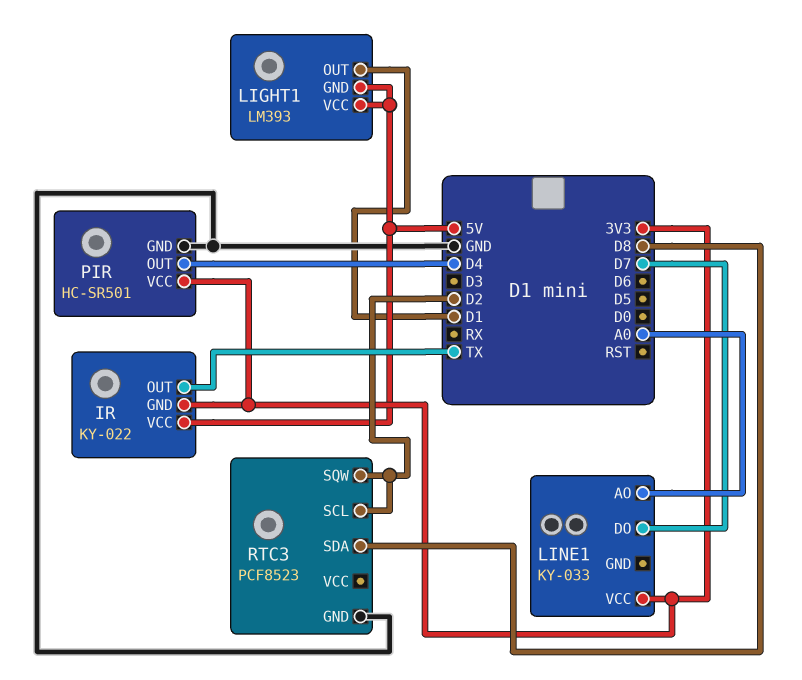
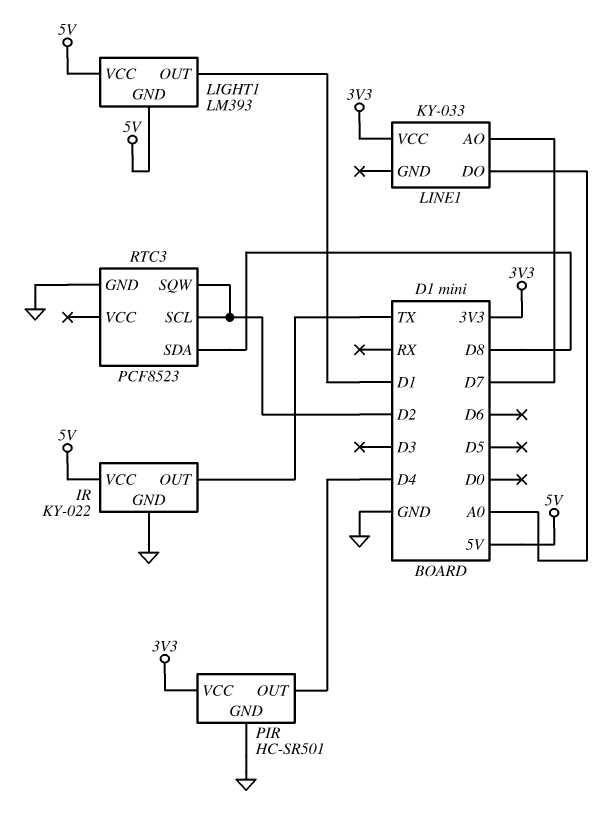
IR pin GND: 3V3 -> GND
LINE1 pin AO: A0 -> D7
LINE1 pin DO: D7 -> A0

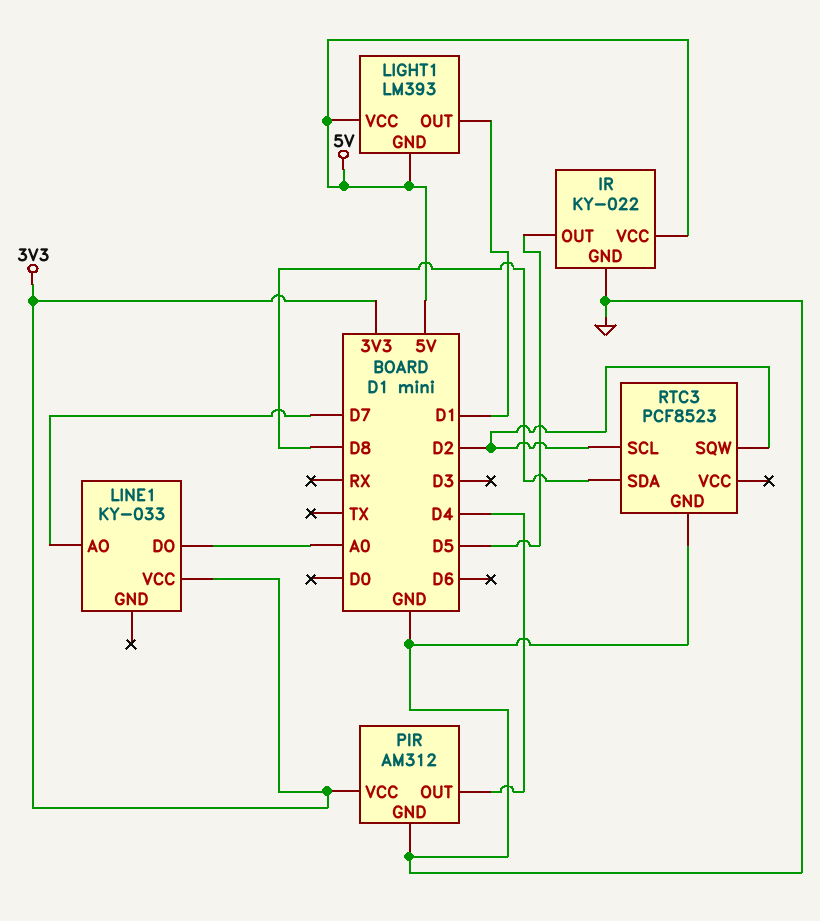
IR pin OUT: TX -> D5
PIR: HC-SR501 -> AM312

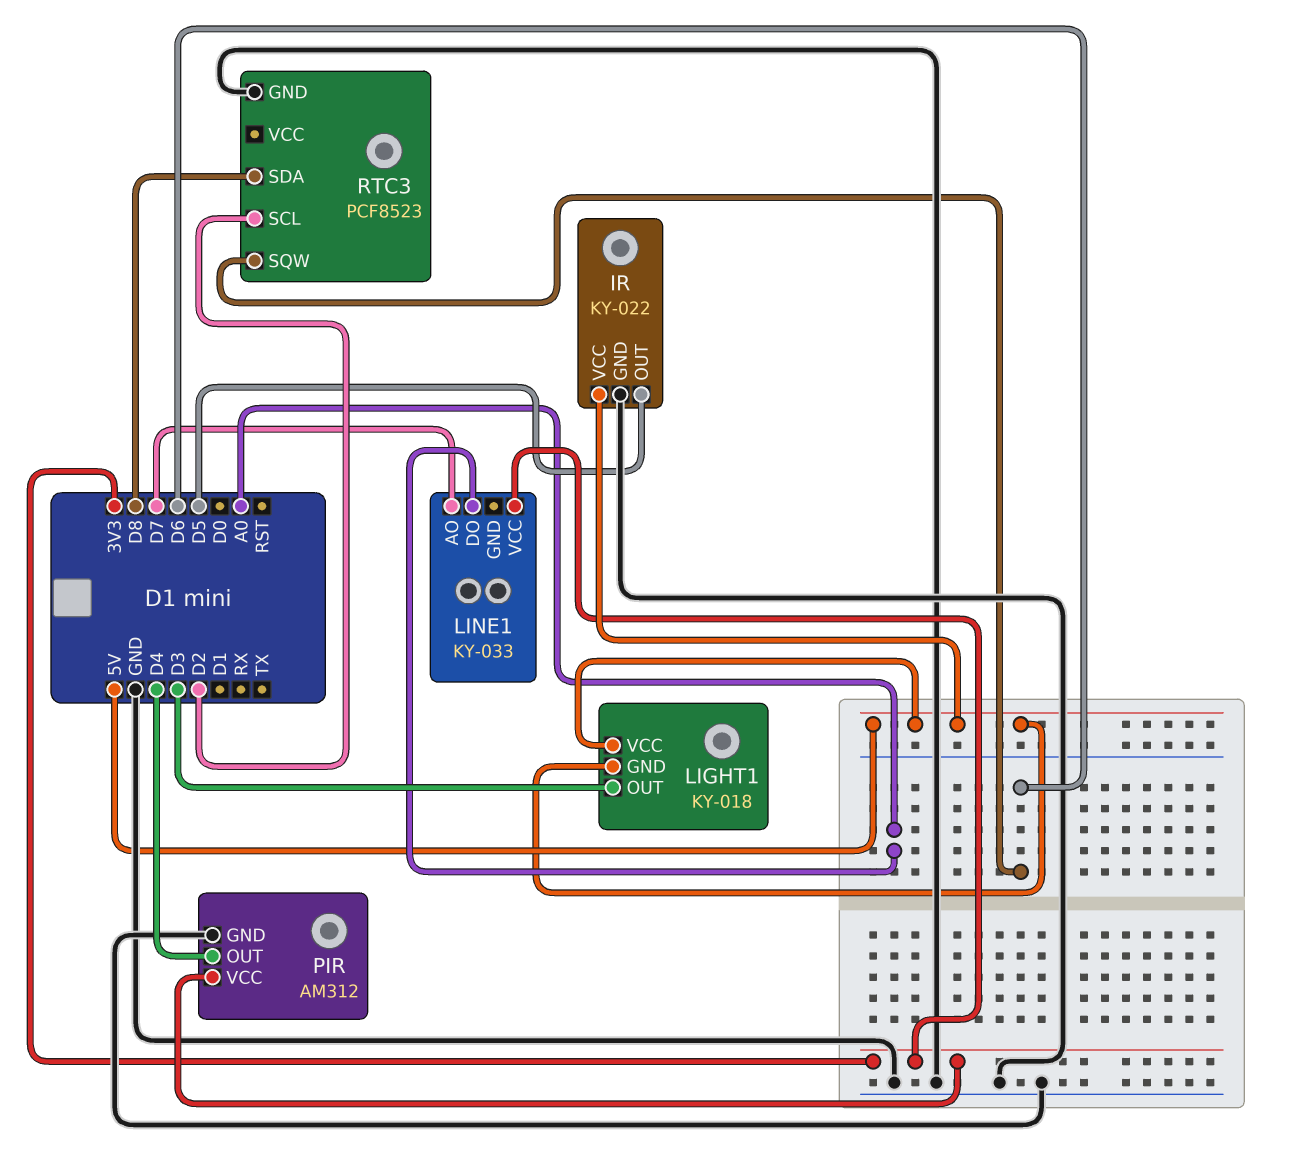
LIGHT1: LM393 -> KY-018
LIGHT1 pin OUT: D1 -> D3
RTC3 pin SQW: D2 -> D6

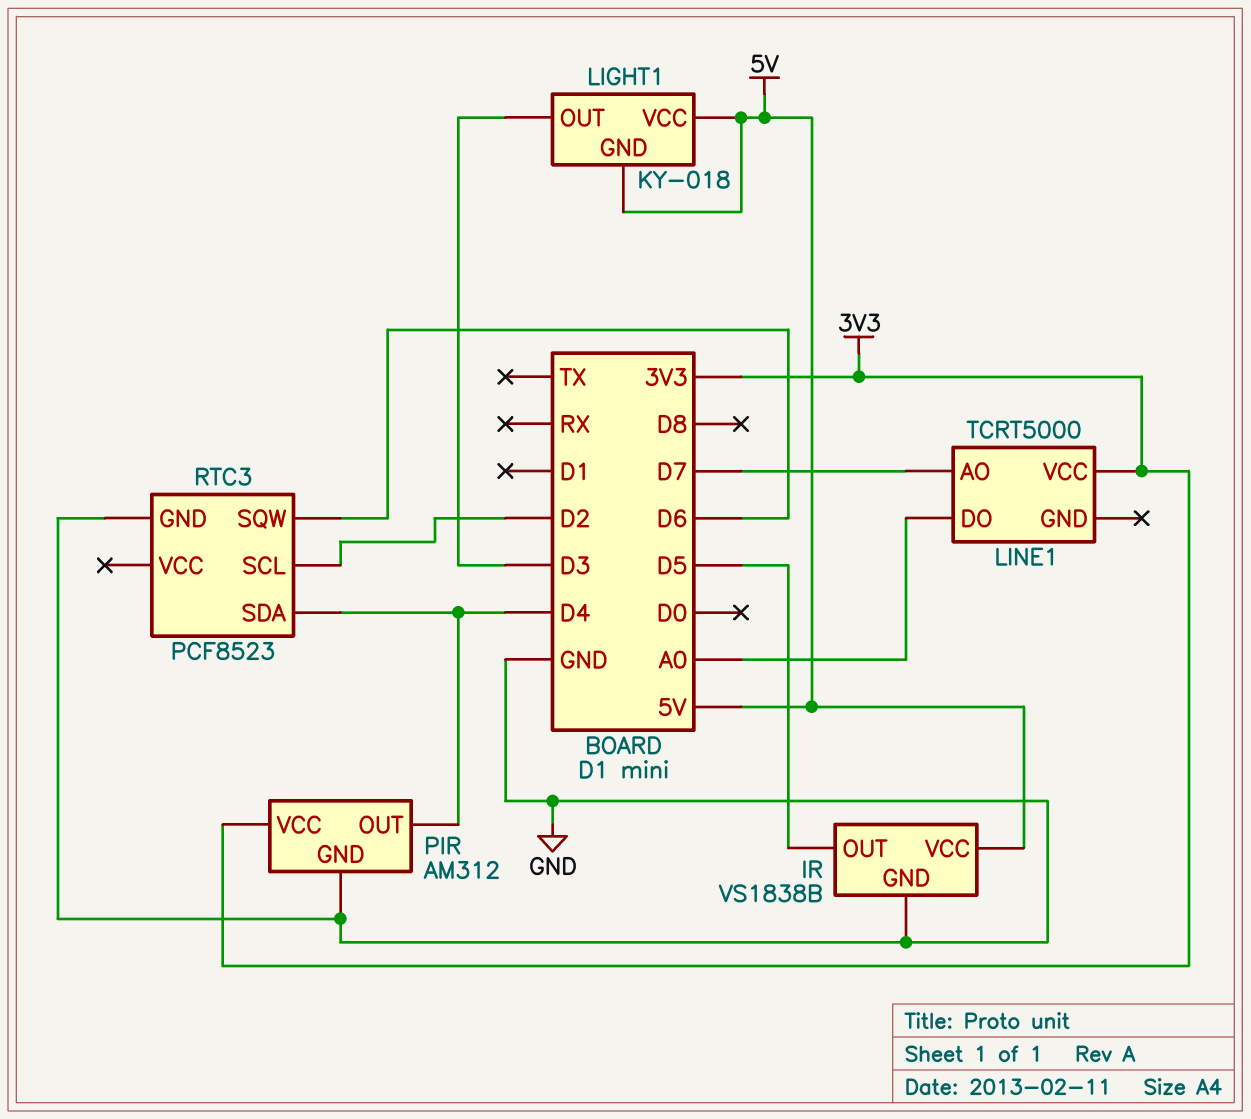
IR: KY-022 -> VS1838B
LINE1: KY-033 -> TCRT5000
RTC3 pin SDA: D8 -> D4

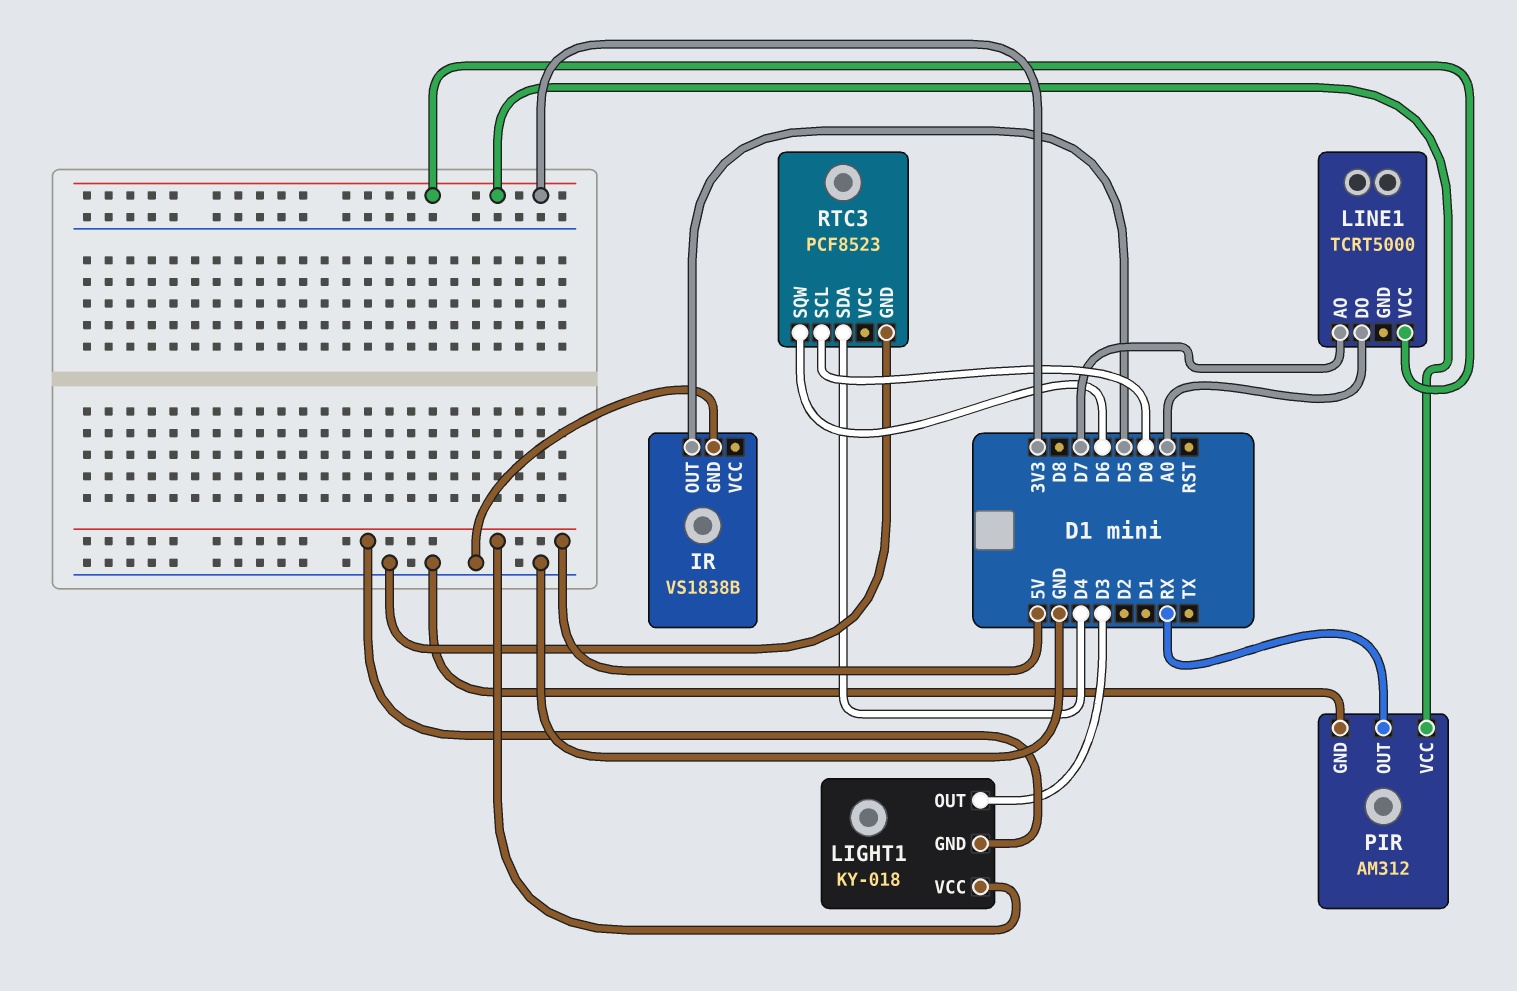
IR pin VCC: 5V -> none
PIR pin OUT: D4 -> RX
RTC3 pin SCL: D2 -> D0

